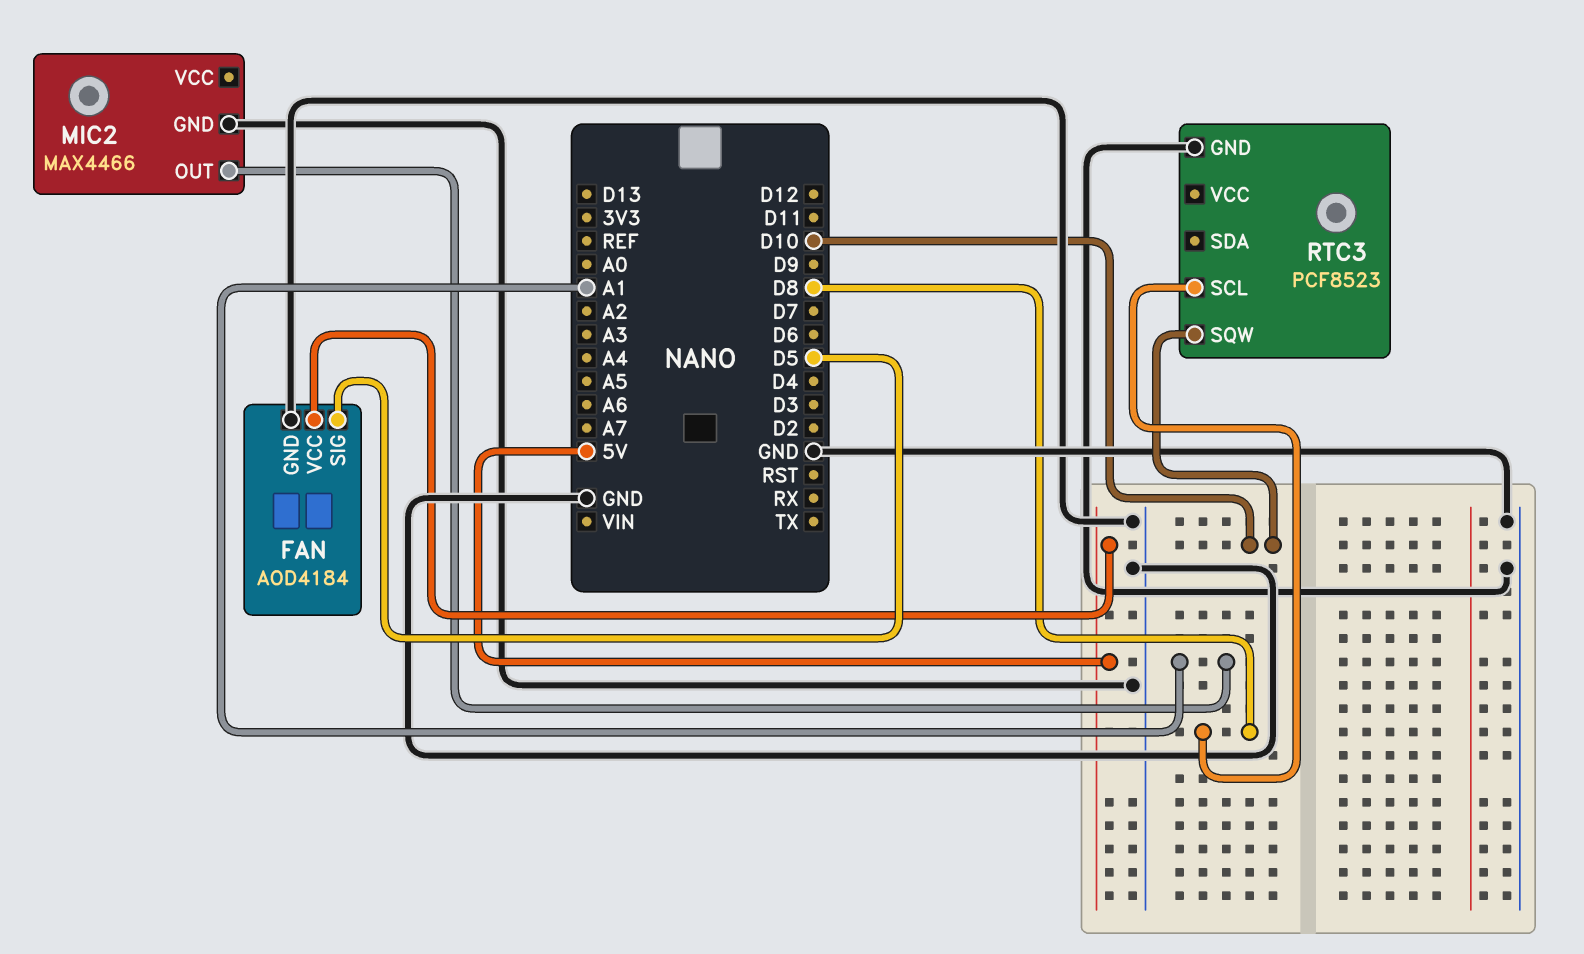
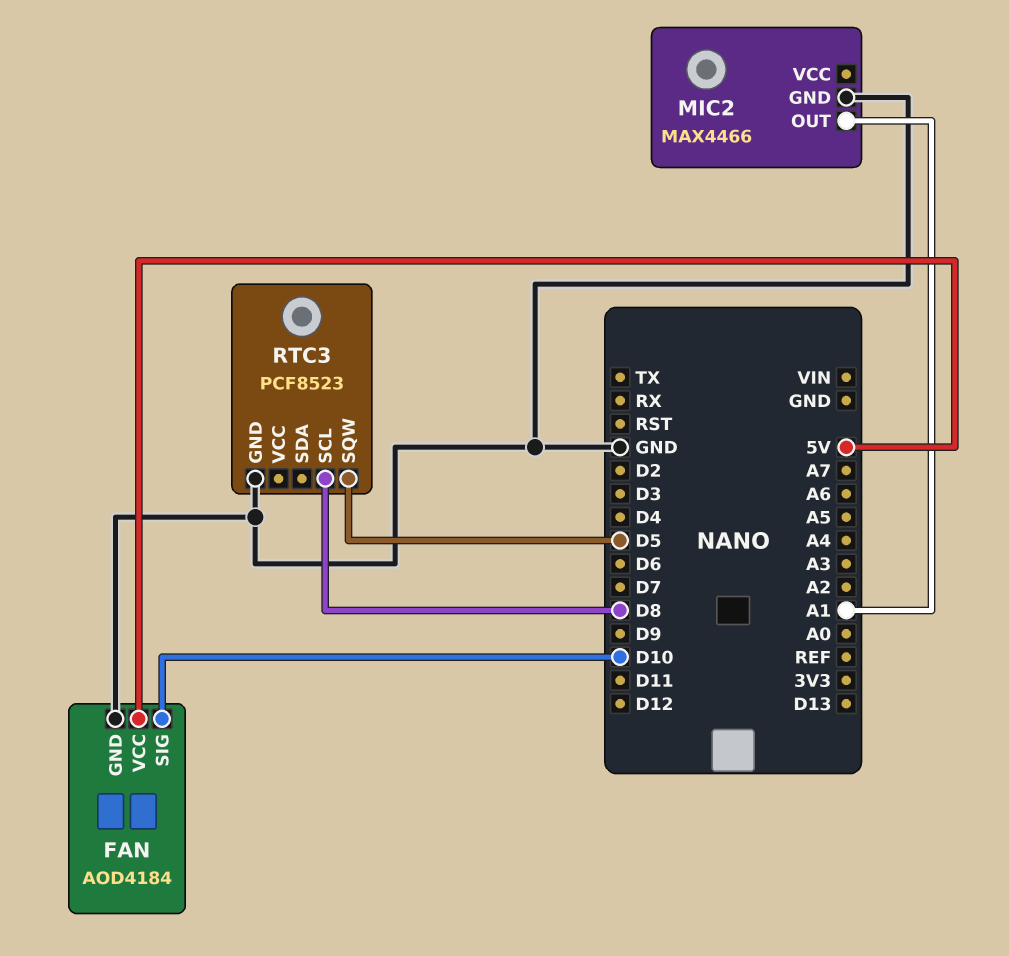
FAN pin SIG: D5 -> D10
RTC3 pin SQW: D10 -> D5

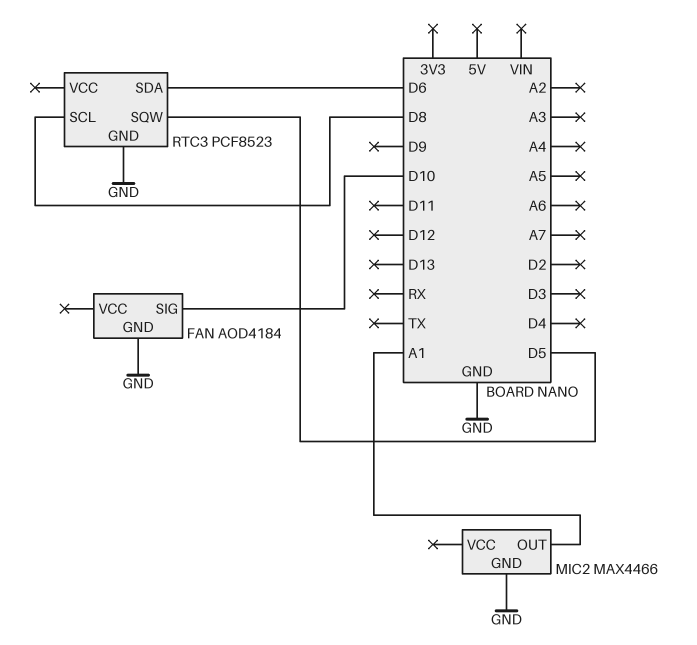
FAN pin VCC: 5V -> none
RTC3 pin SDA: none -> D6

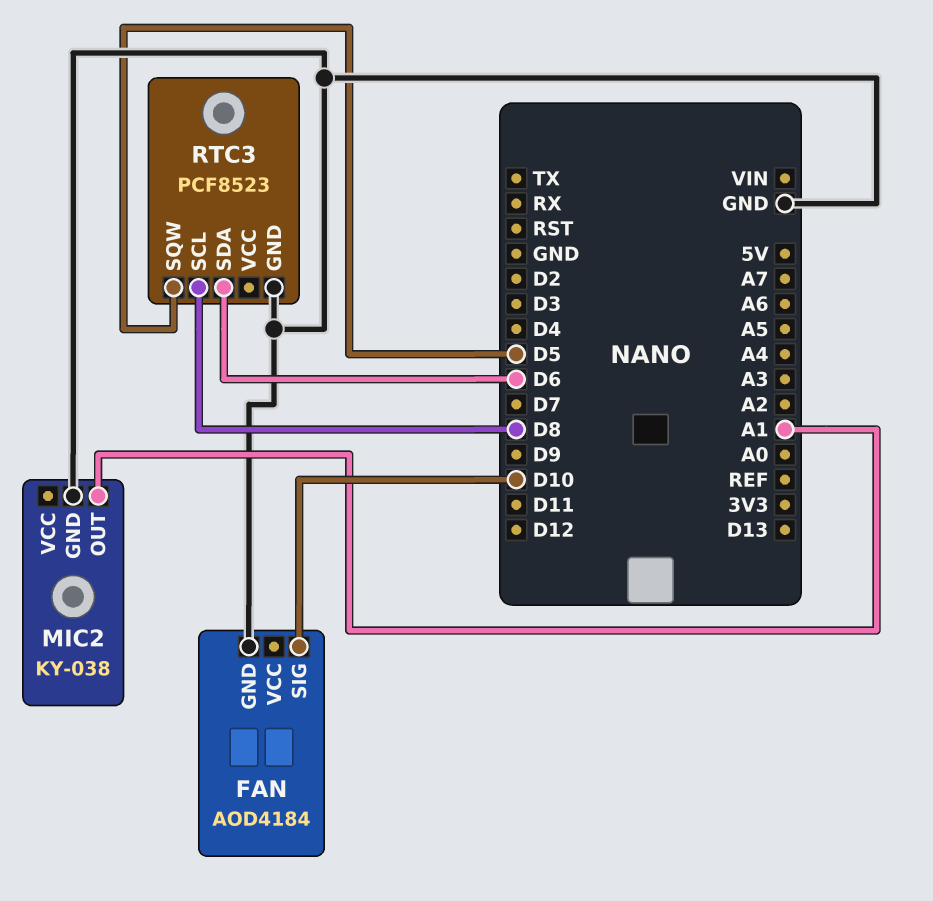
MIC2: MAX4466 -> KY-038

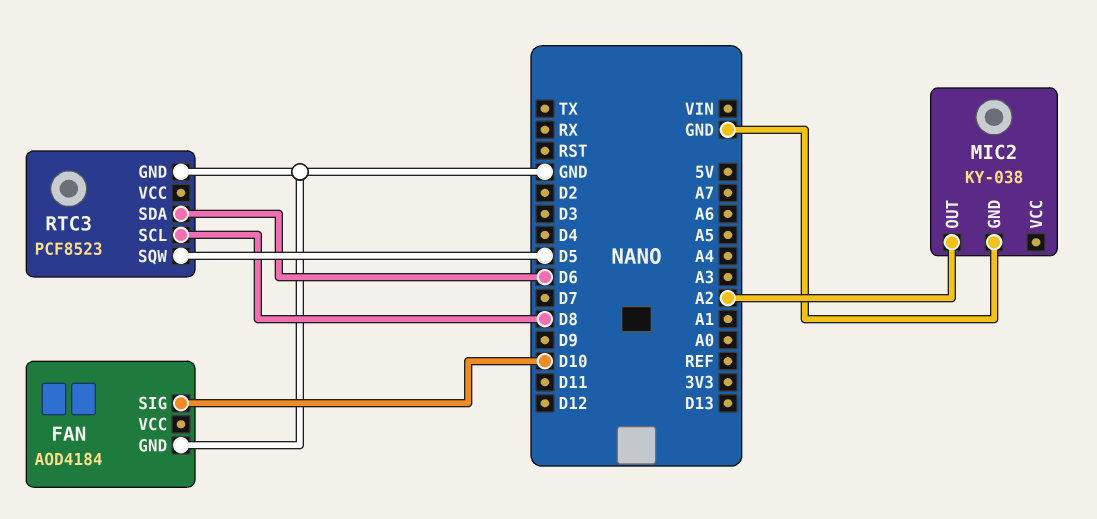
MIC2 pin OUT: A1 -> A2

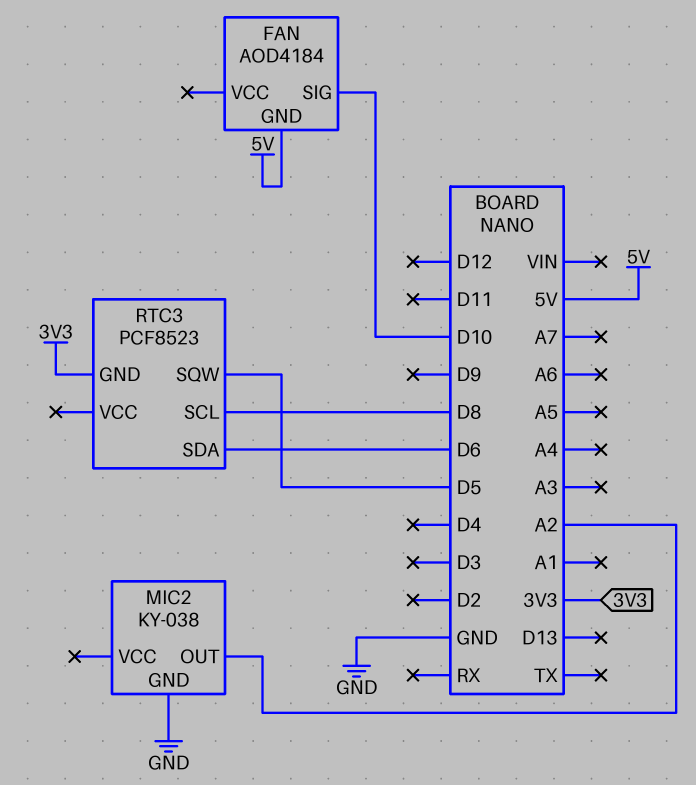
FAN pin GND: GND -> 5V
RTC3 pin GND: GND -> 3V3

